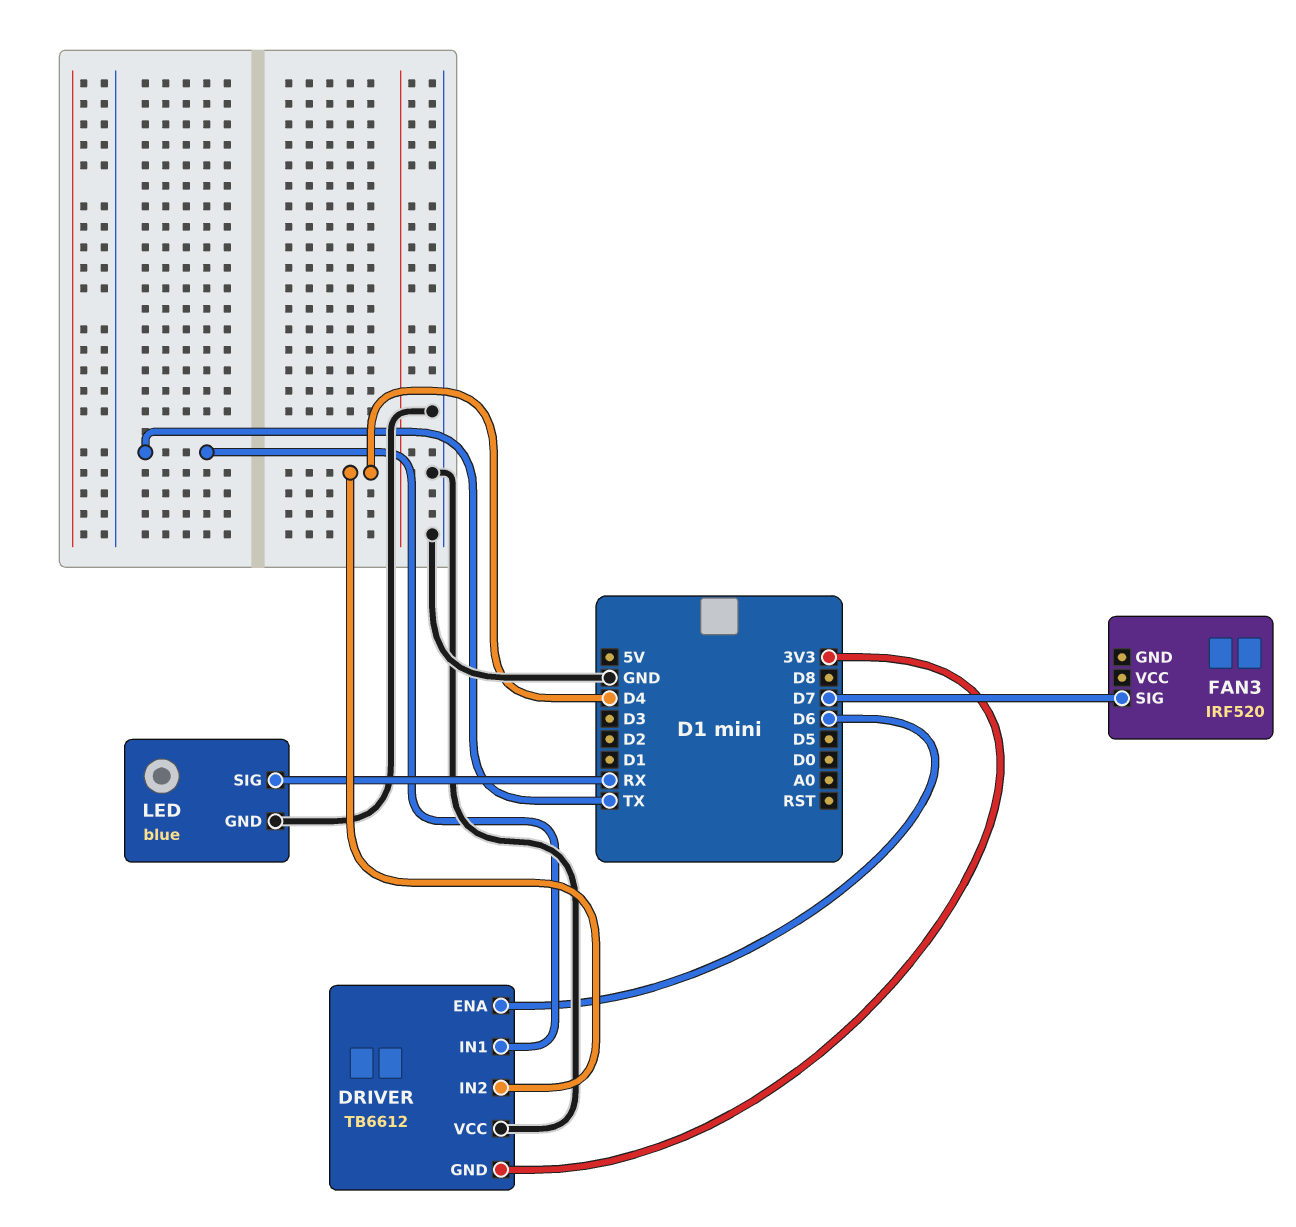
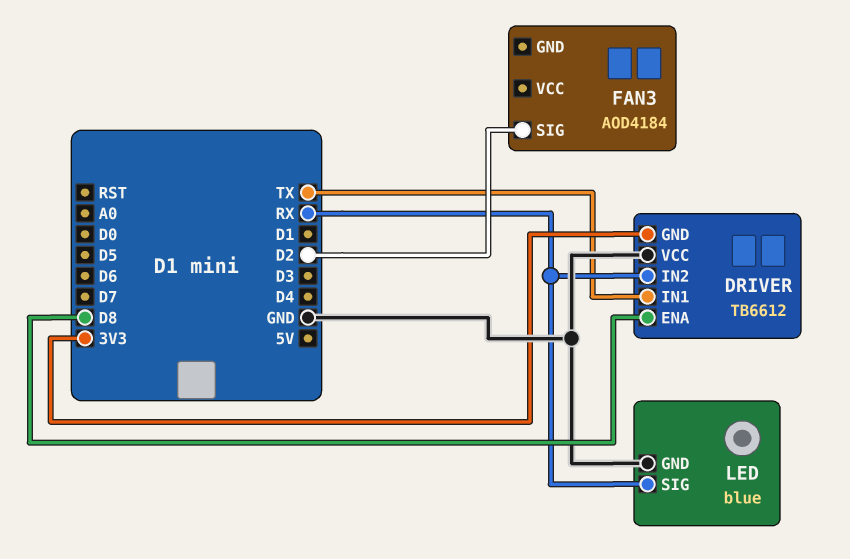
DRIVER pin ENA: D6 -> D8
DRIVER pin IN2: D4 -> RX
FAN3: IRF520 -> AOD4184
FAN3 pin SIG: D7 -> D2

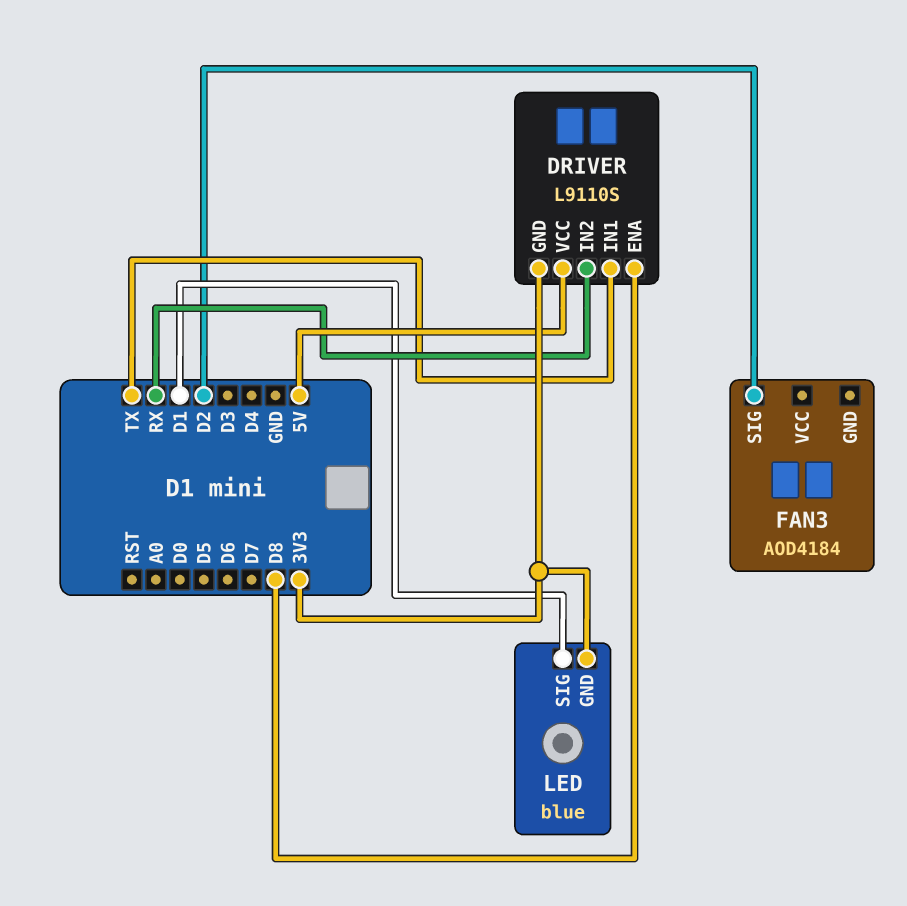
DRIVER: TB6612 -> L9110S
DRIVER pin VCC: GND -> 5V
LED pin GND: GND -> 3V3
LED pin SIG: RX -> D1

